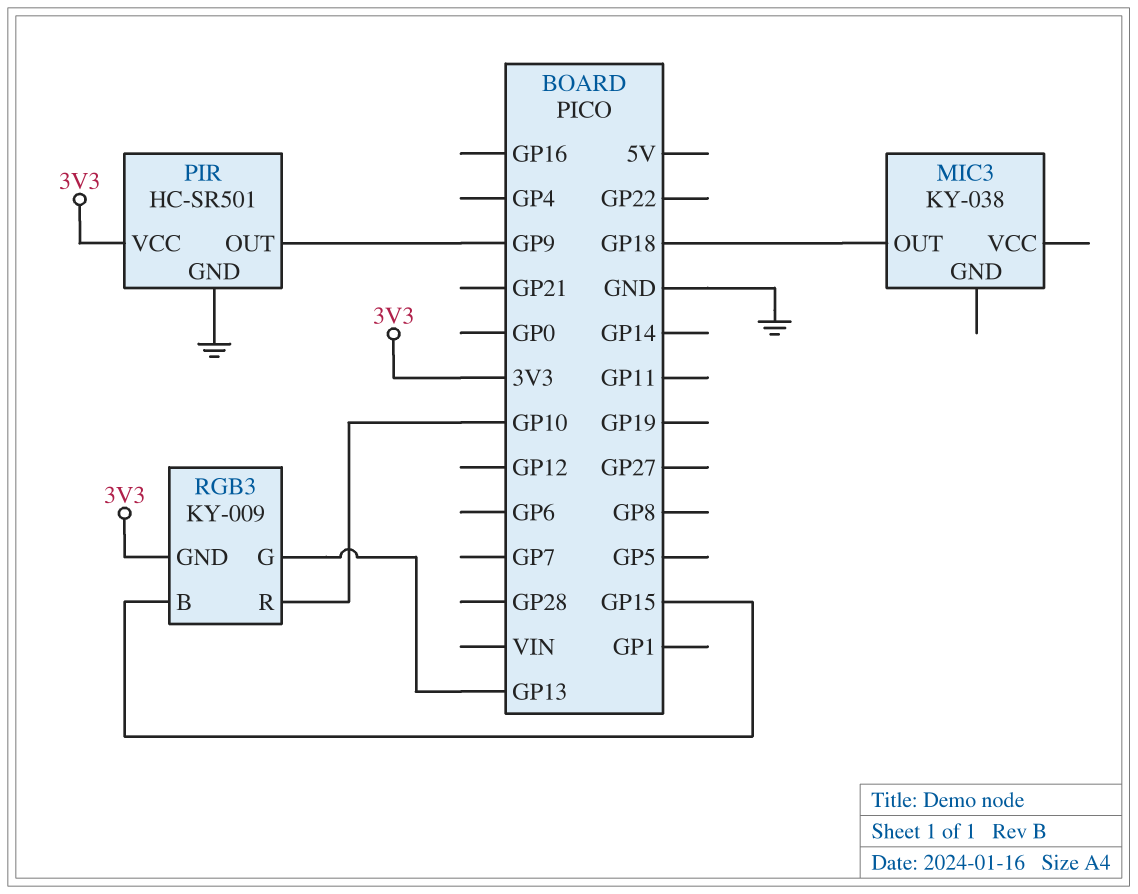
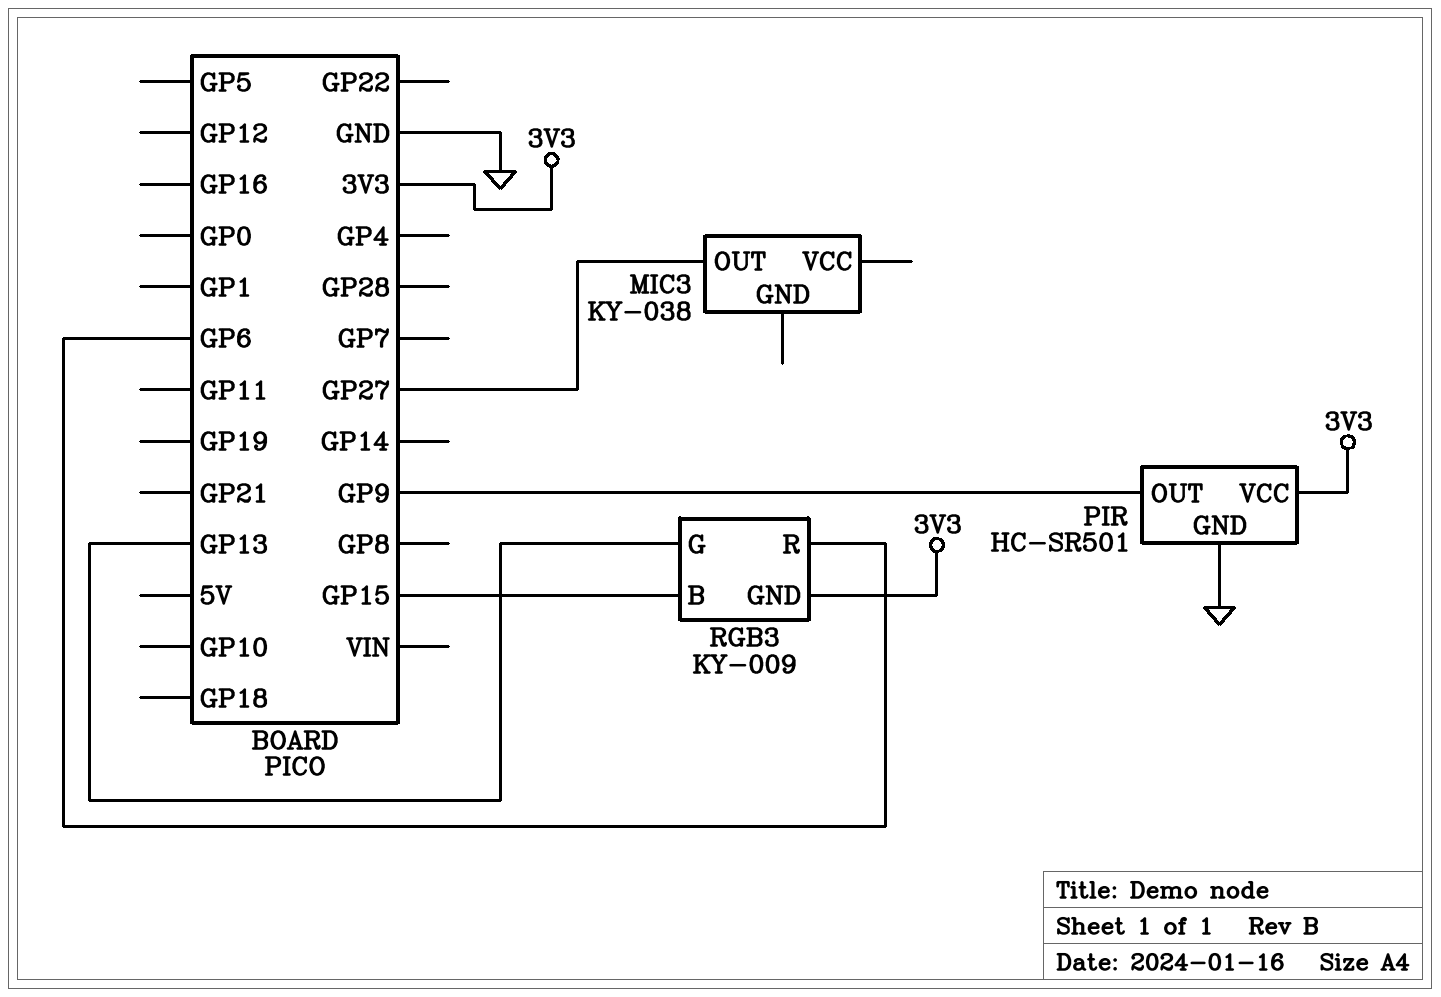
MIC3 pin OUT: GP18 -> GP27
RGB3 pin R: GP10 -> GP6

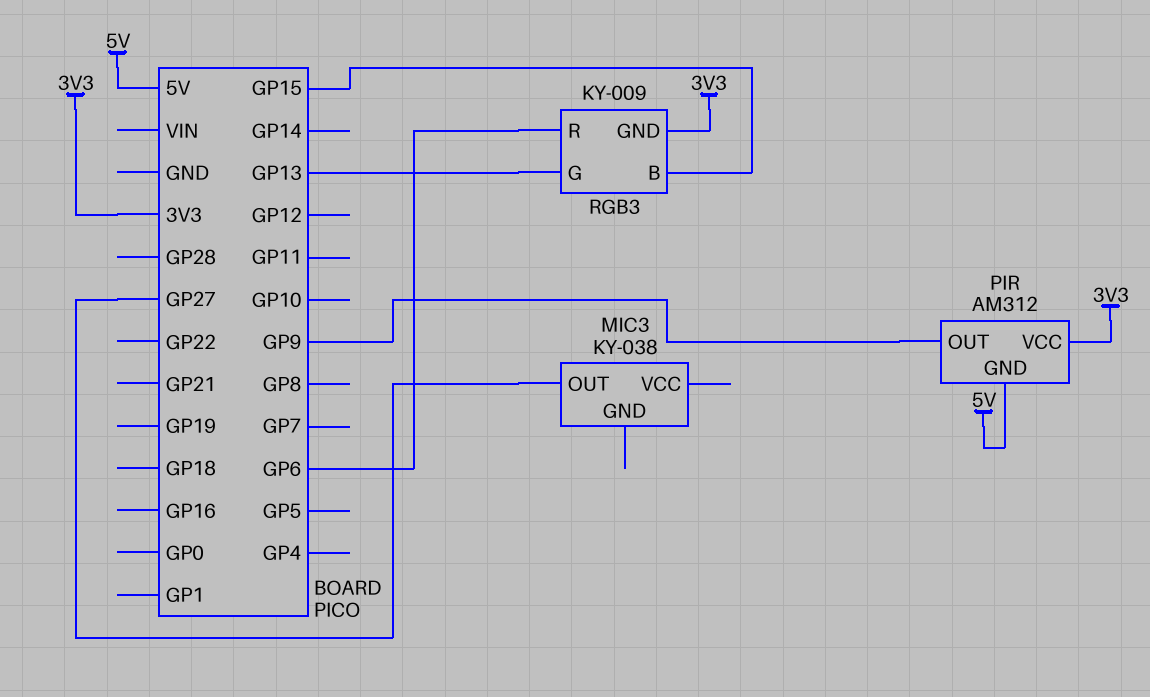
PIR: HC-SR501 -> AM312
PIR pin GND: GND -> 5V

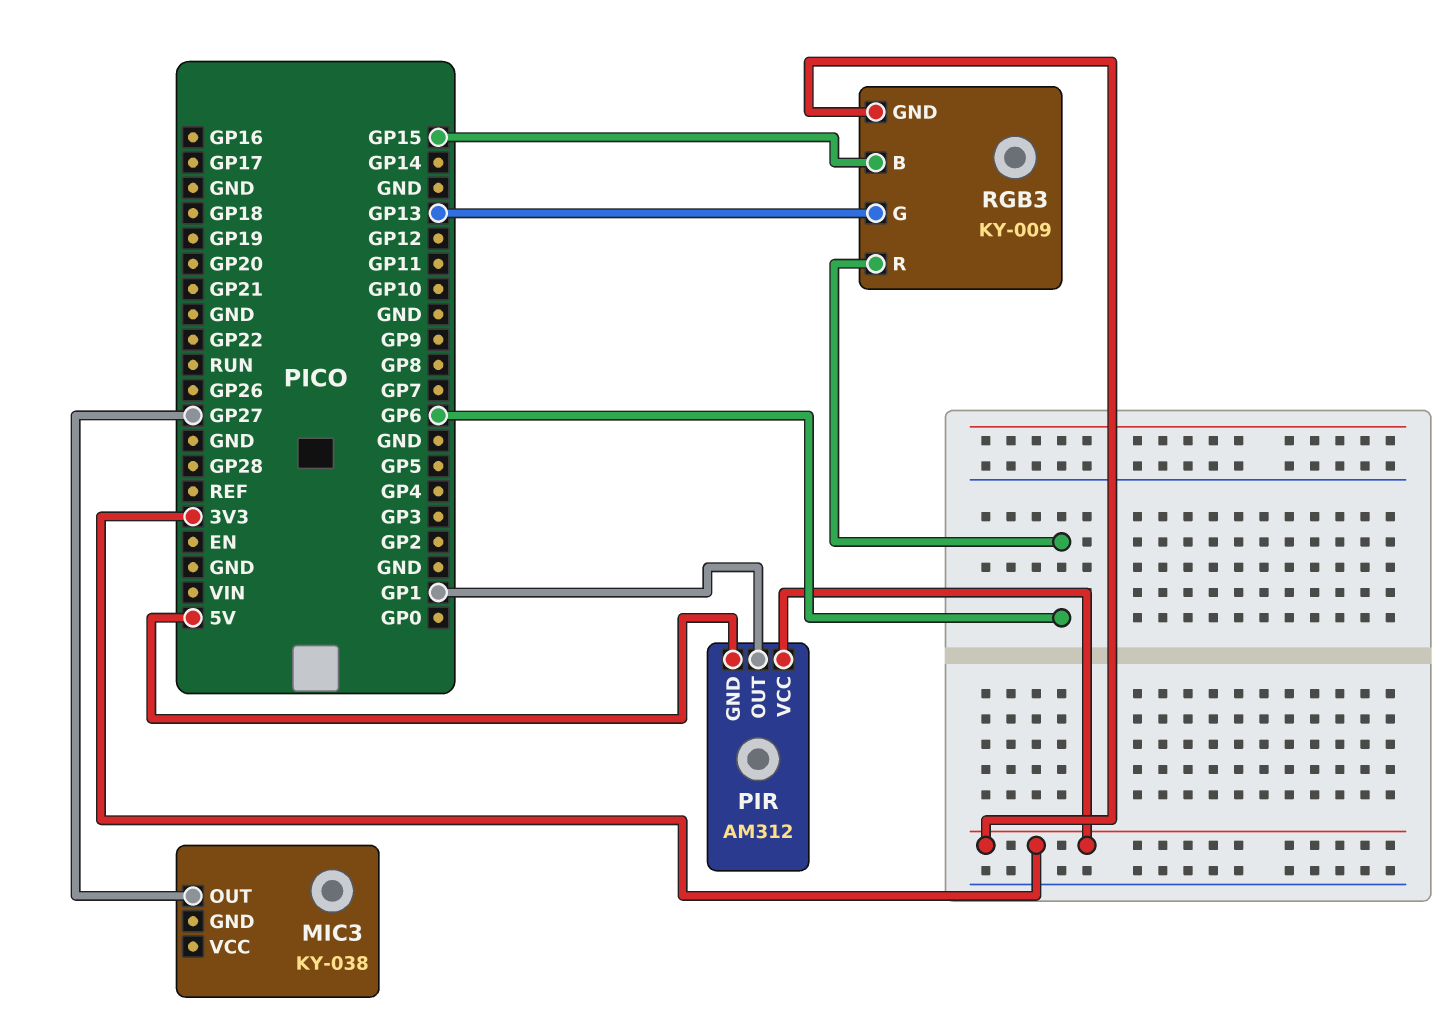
PIR pin OUT: GP9 -> GP1

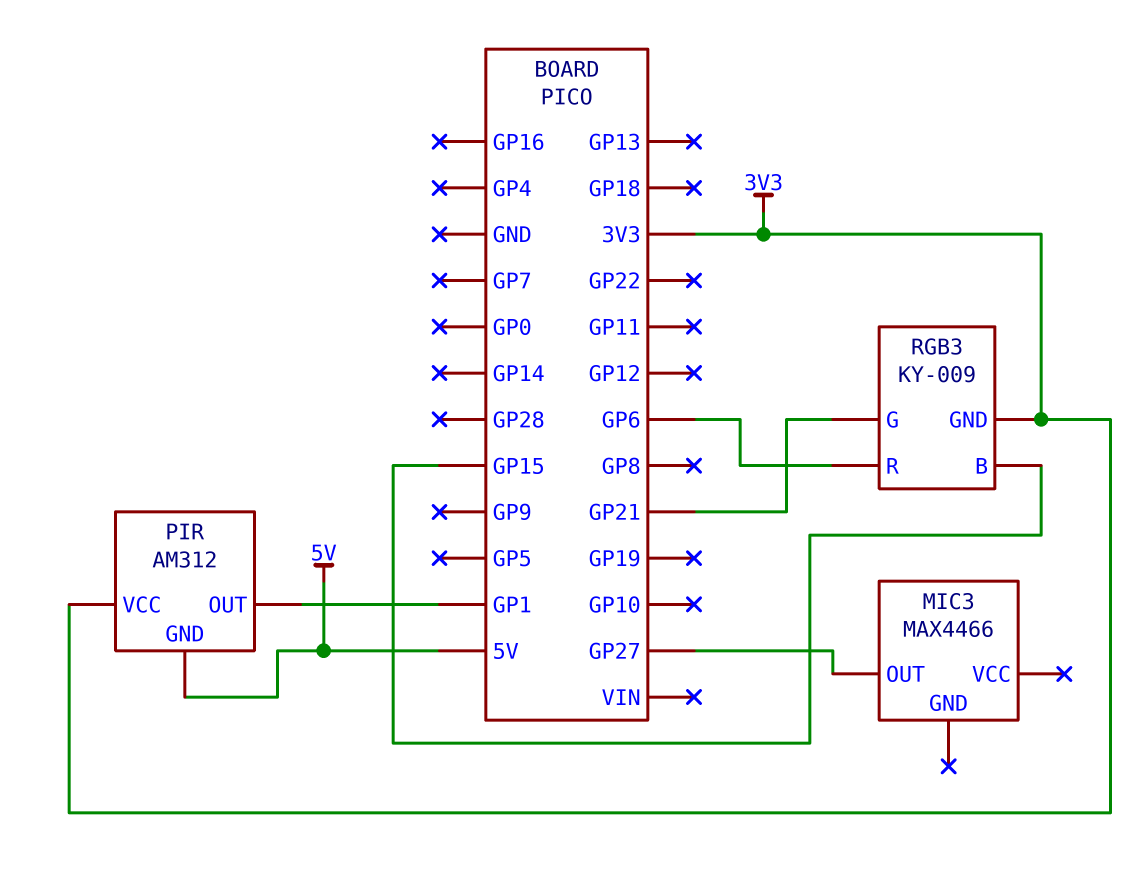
MIC3: KY-038 -> MAX4466
RGB3 pin G: GP13 -> GP21

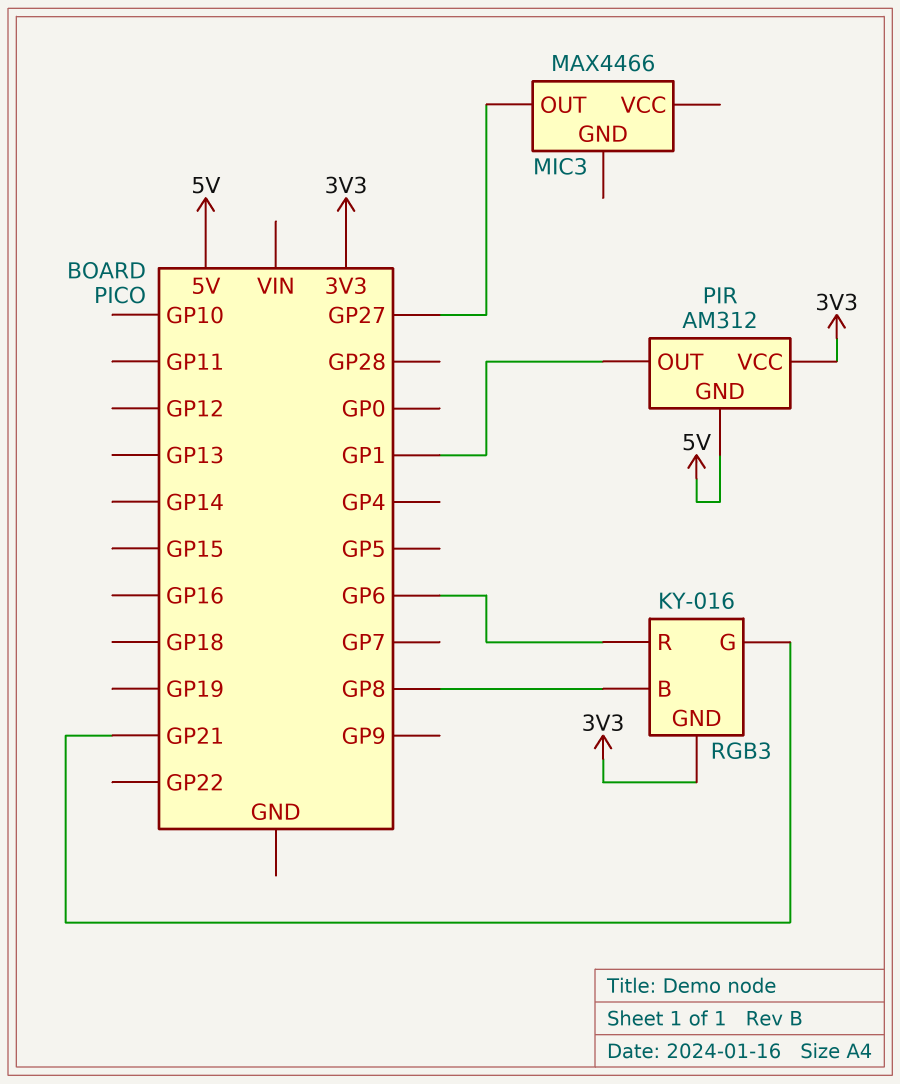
RGB3: KY-009 -> KY-016
RGB3 pin B: GP15 -> GP8

